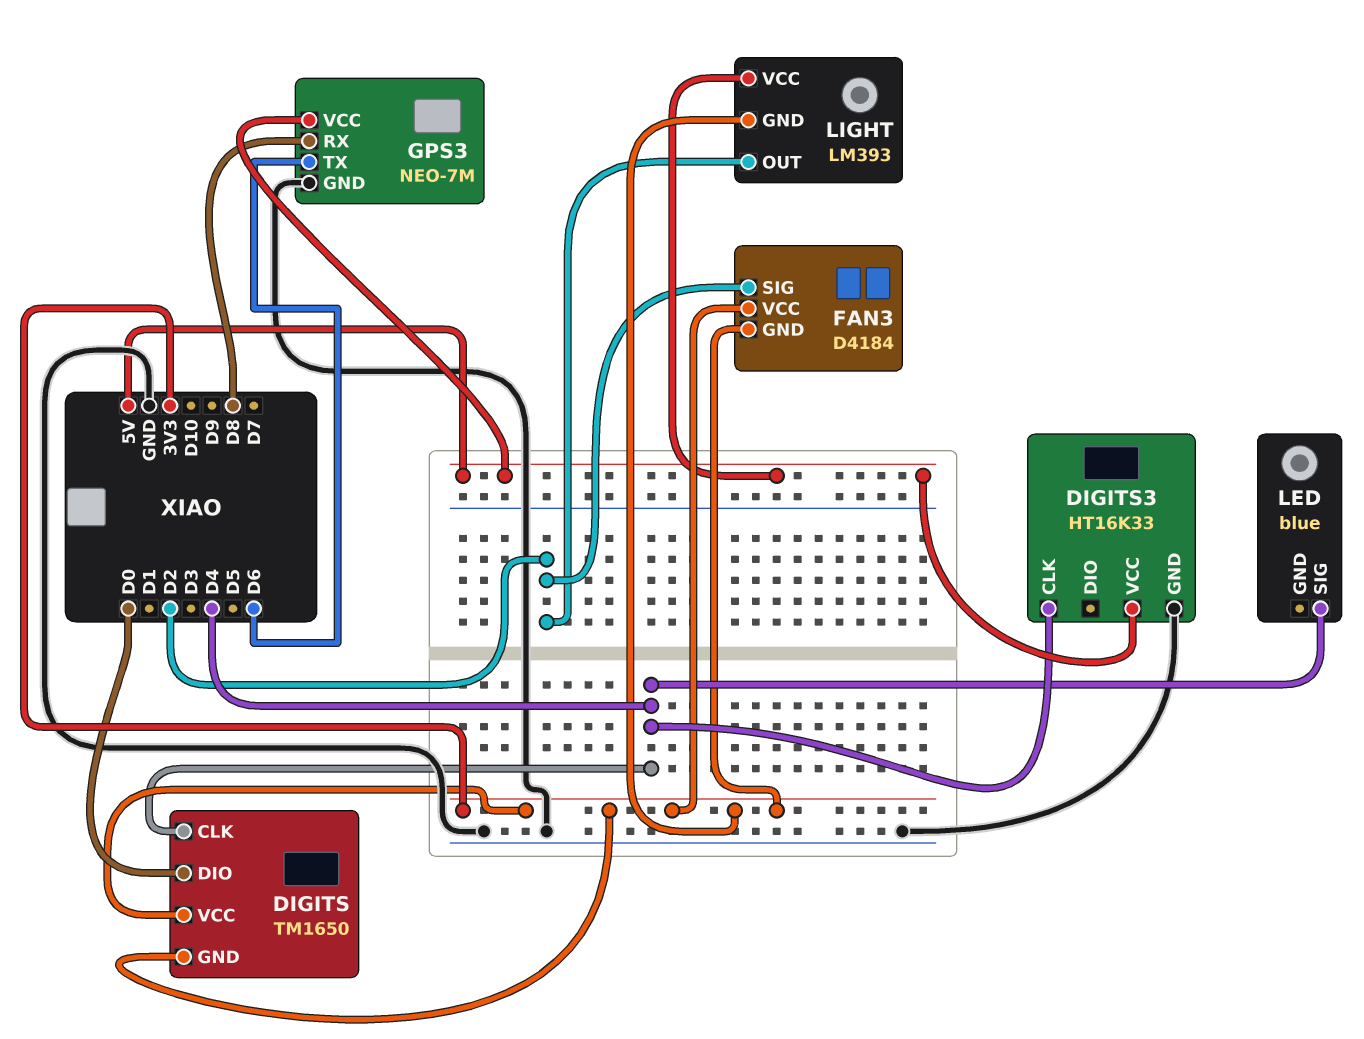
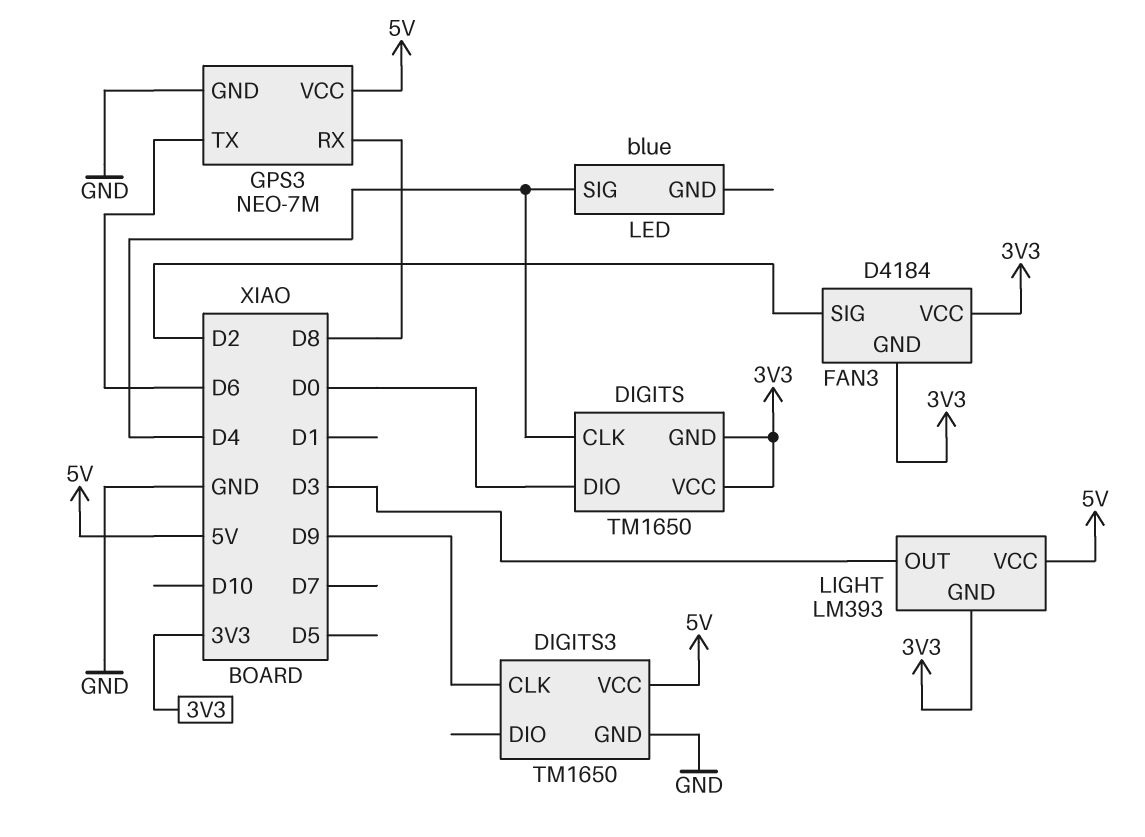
DIGITS3: HT16K33 -> TM1650
DIGITS3 pin CLK: D4 -> D9
LIGHT pin OUT: D2 -> D3

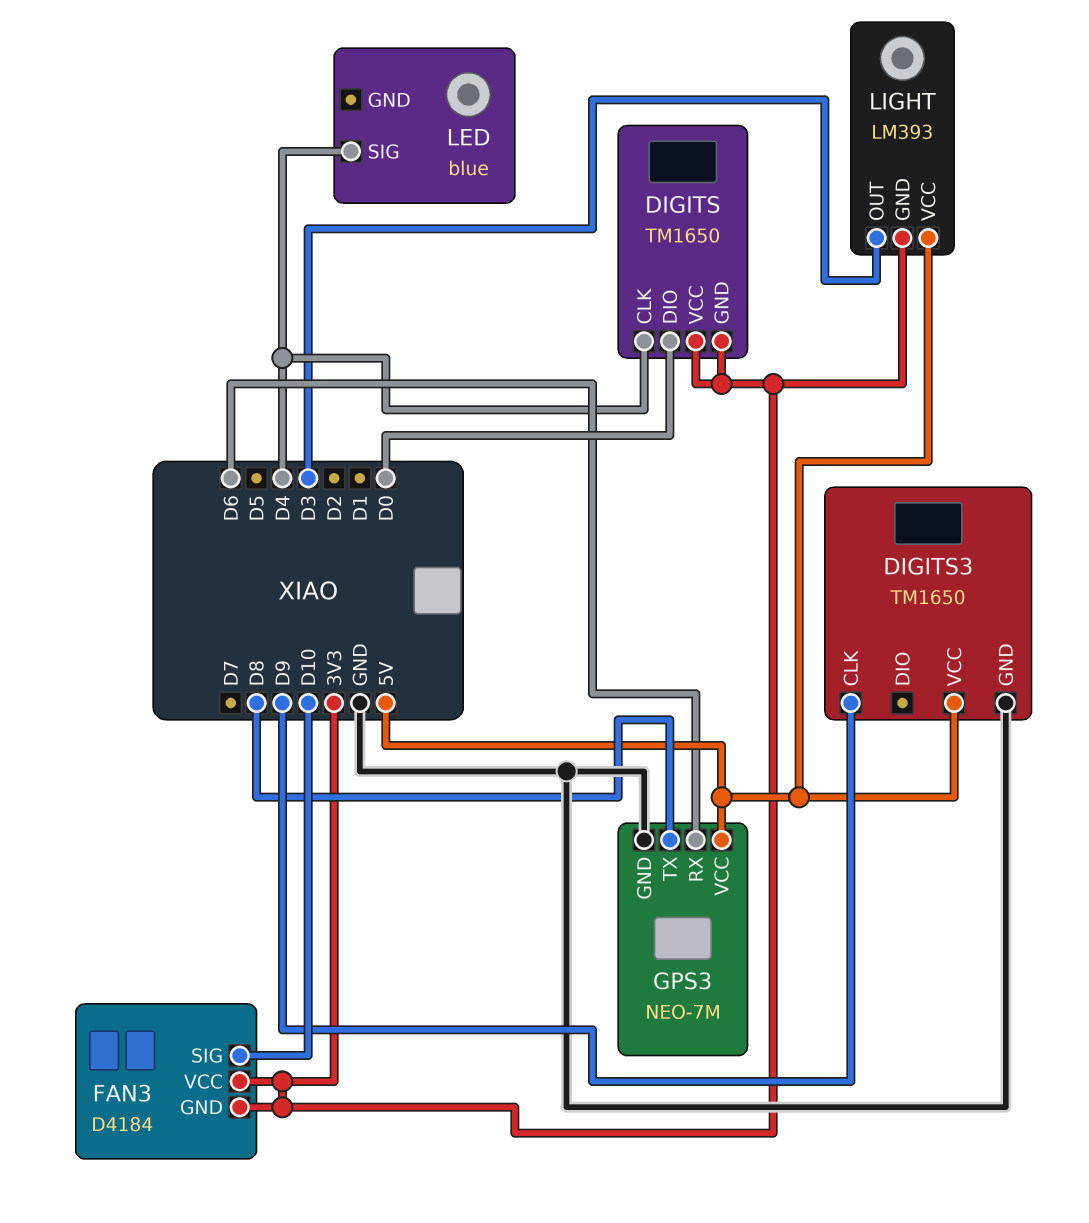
FAN3 pin SIG: D2 -> D10
GPS3 pin RX: D8 -> D6
GPS3 pin TX: D6 -> D8

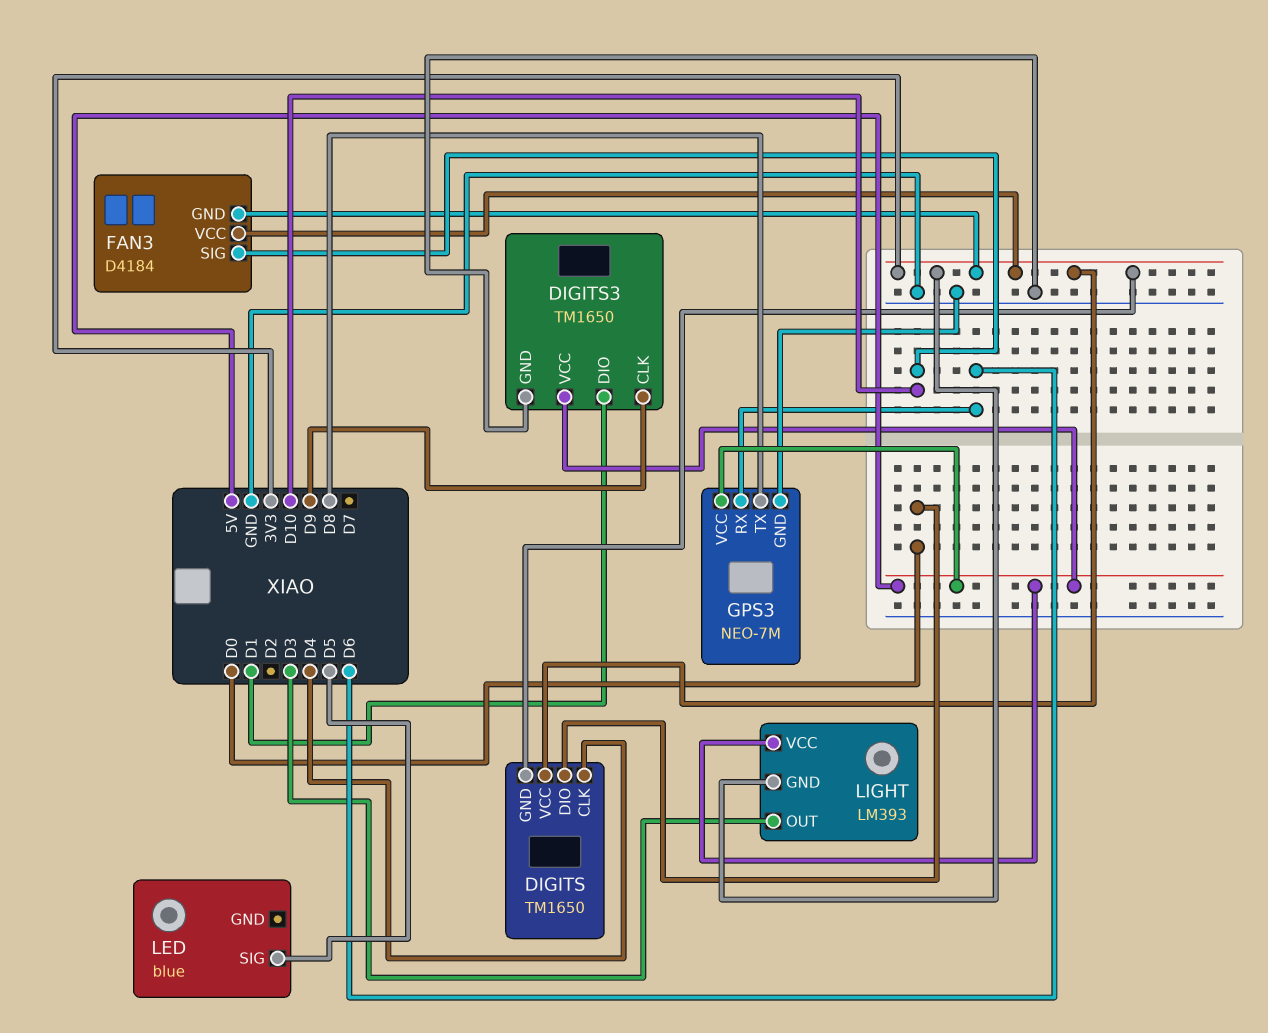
DIGITS3 pin DIO: none -> D1
LED pin SIG: D4 -> D5

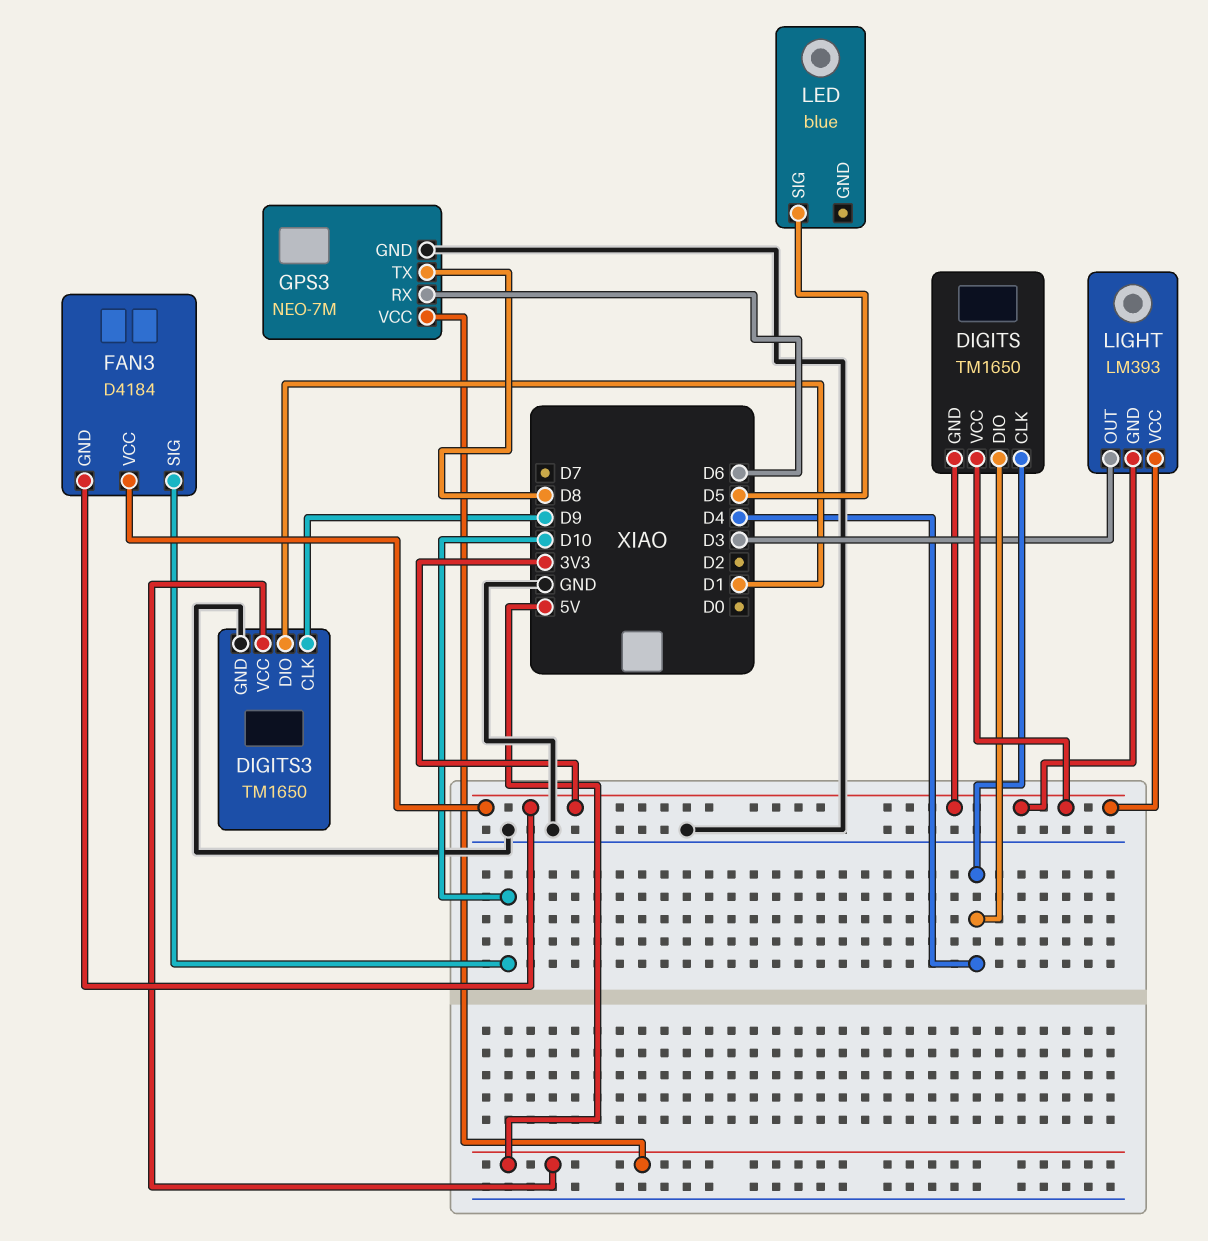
DIGITS pin DIO: D0 -> D4
LIGHT pin VCC: 5V -> 3V3

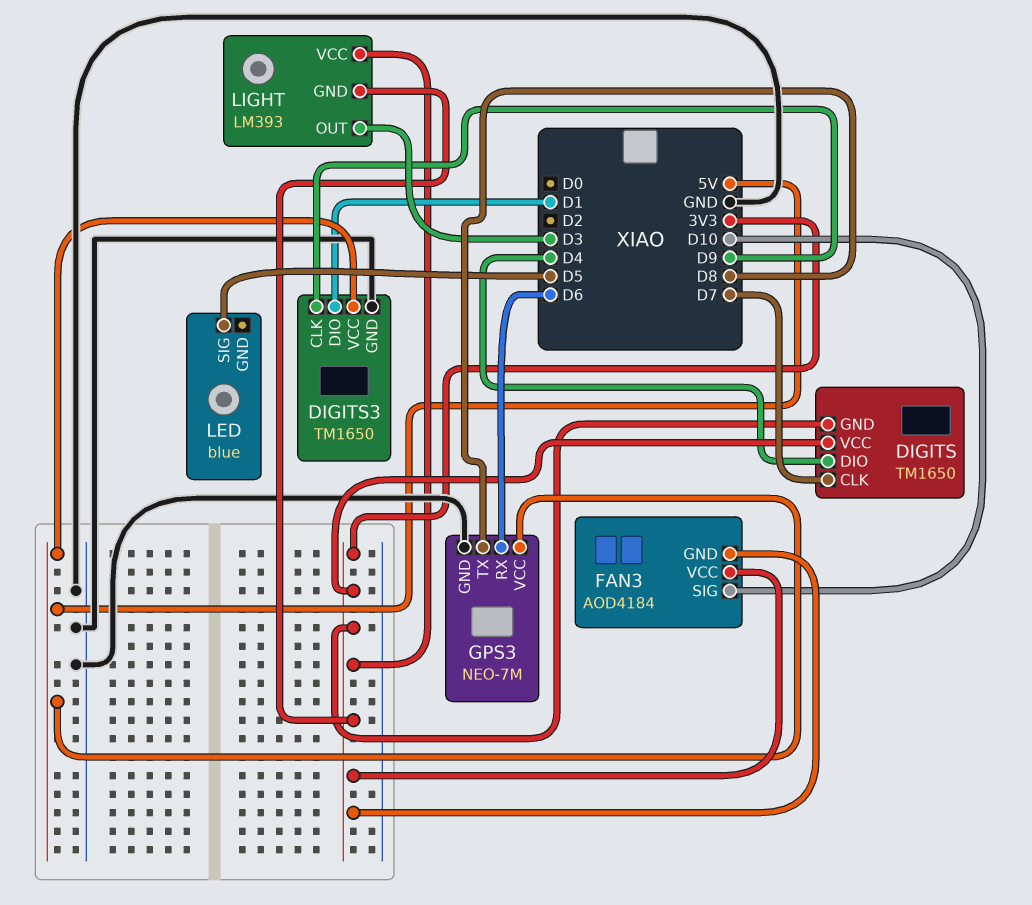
DIGITS pin CLK: D4 -> D7
FAN3: D4184 -> AOD4184

